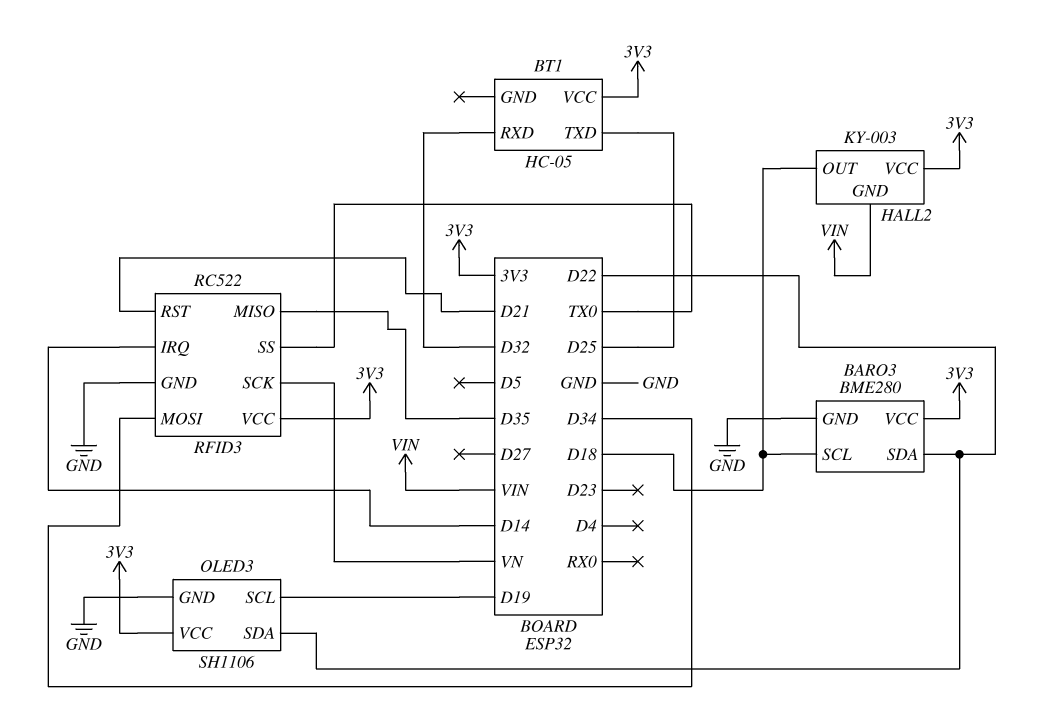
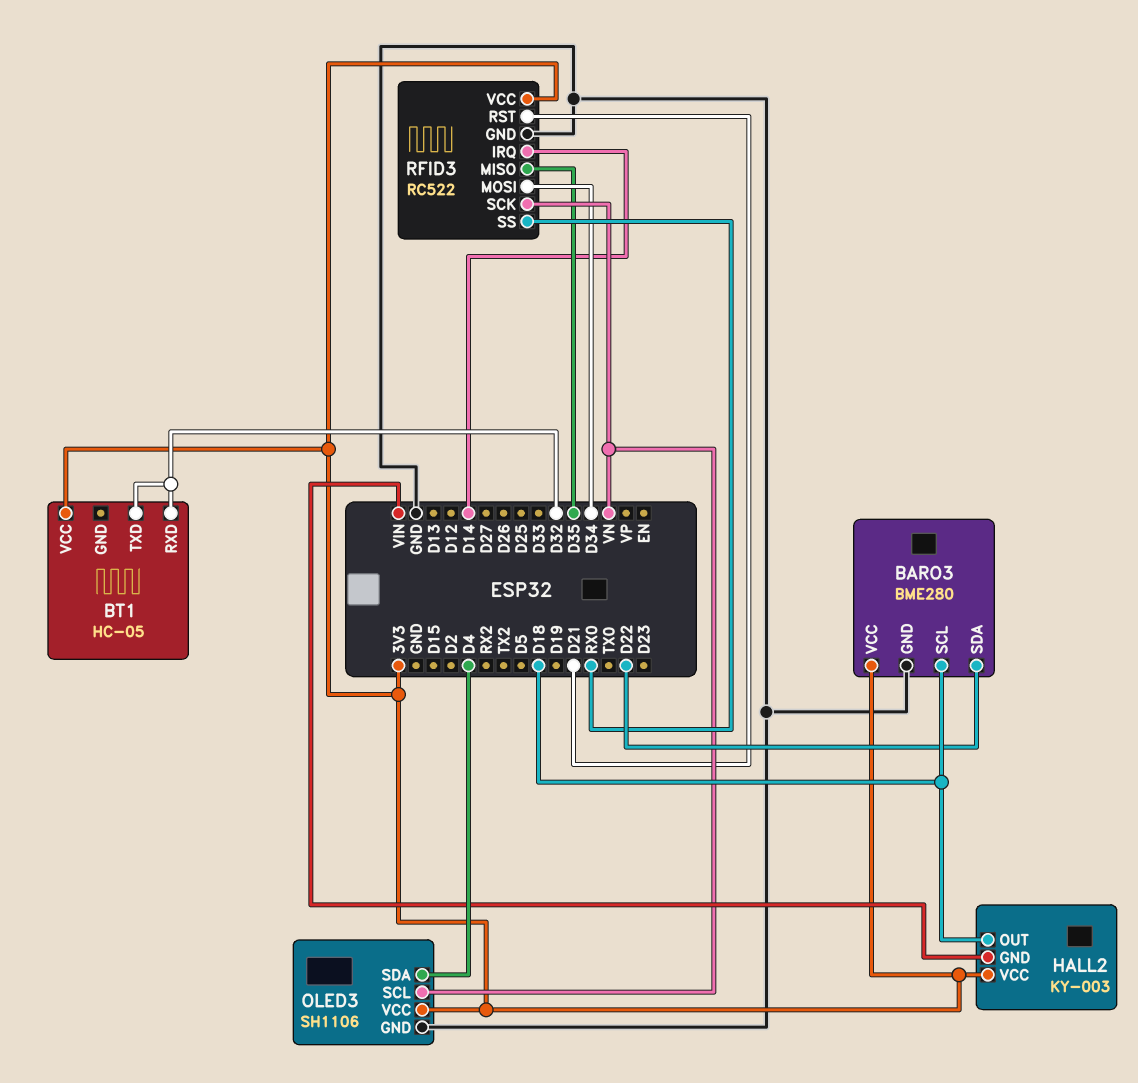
BT1 pin TXD: D25 -> D32
OLED3 pin SCL: D19 -> VN
OLED3 pin SDA: D22 -> D4
RFID3 pin SS: TX0 -> RX0

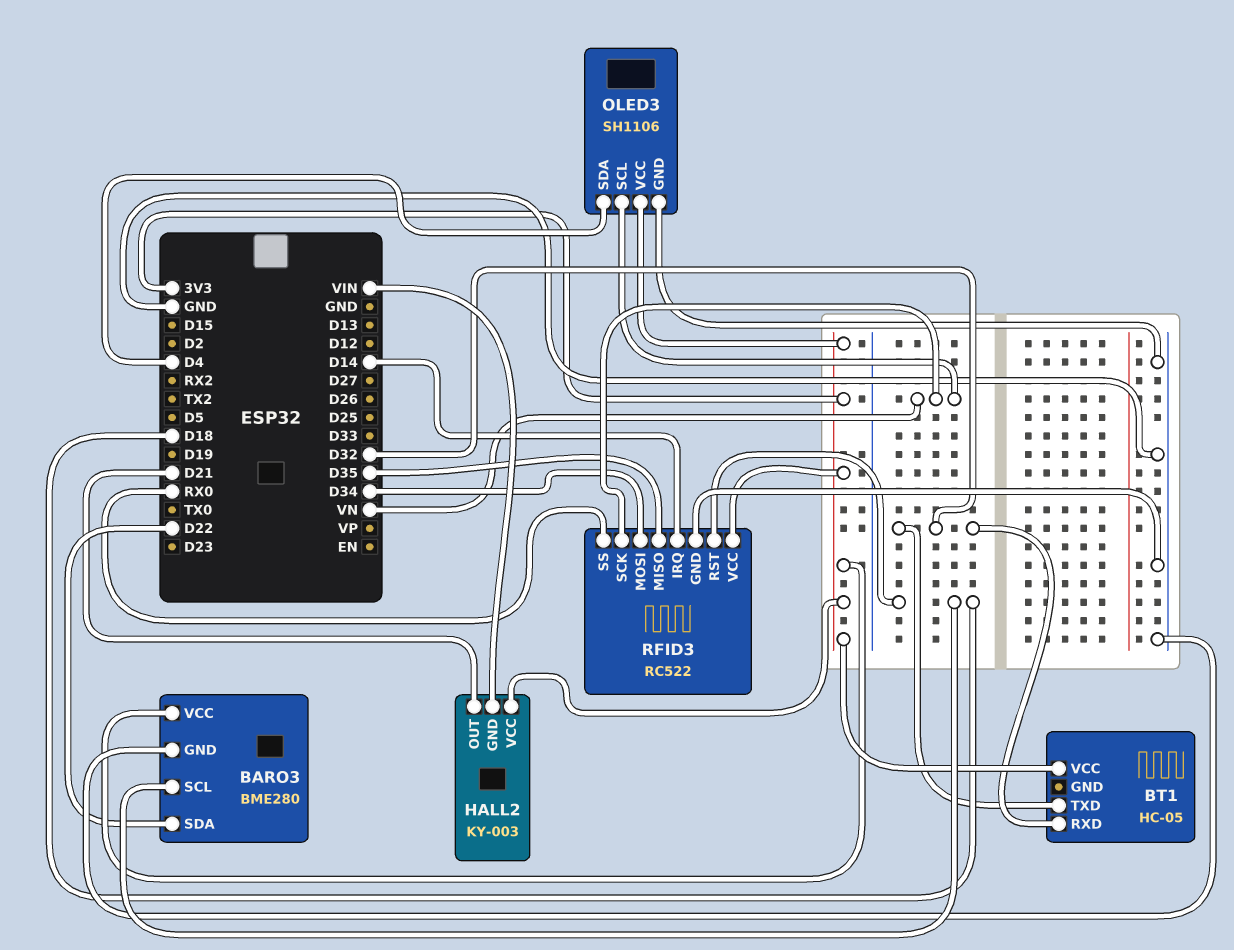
HALL2 pin OUT: D18 -> D21
RFID3 pin RST: D21 -> D18

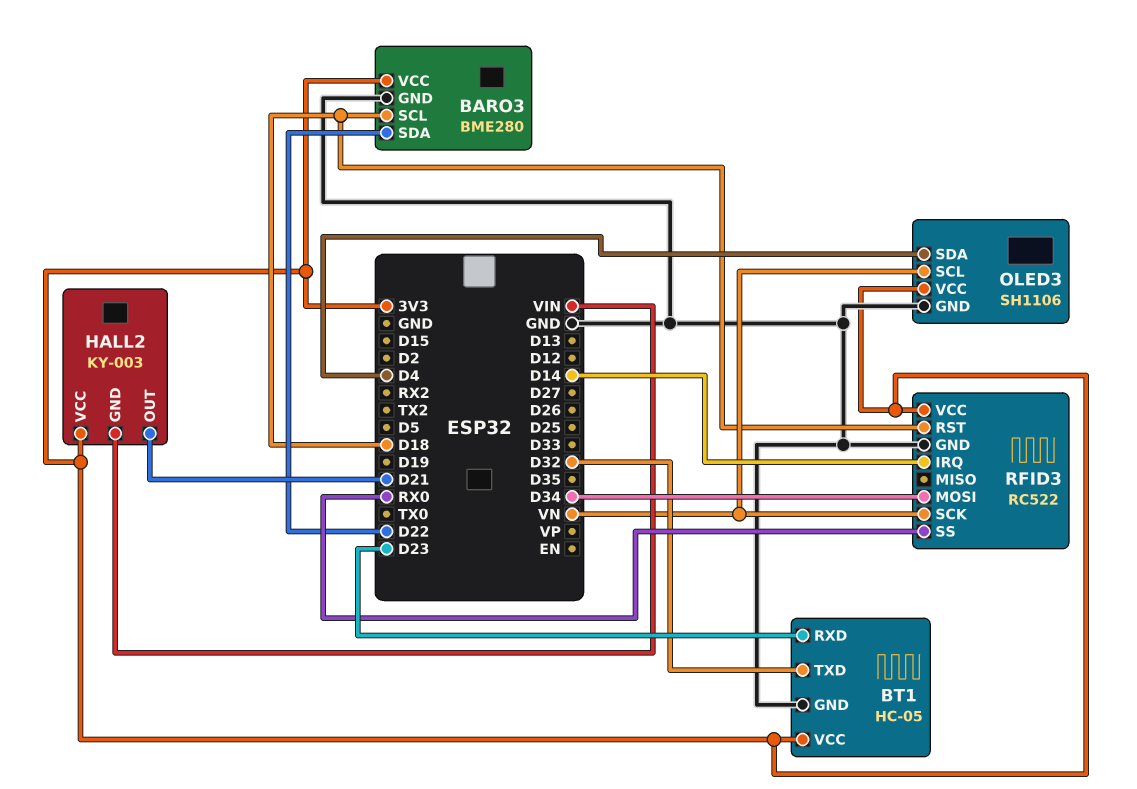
BT1 pin GND: none -> GND
BT1 pin RXD: D32 -> D23
RFID3 pin MISO: D35 -> none

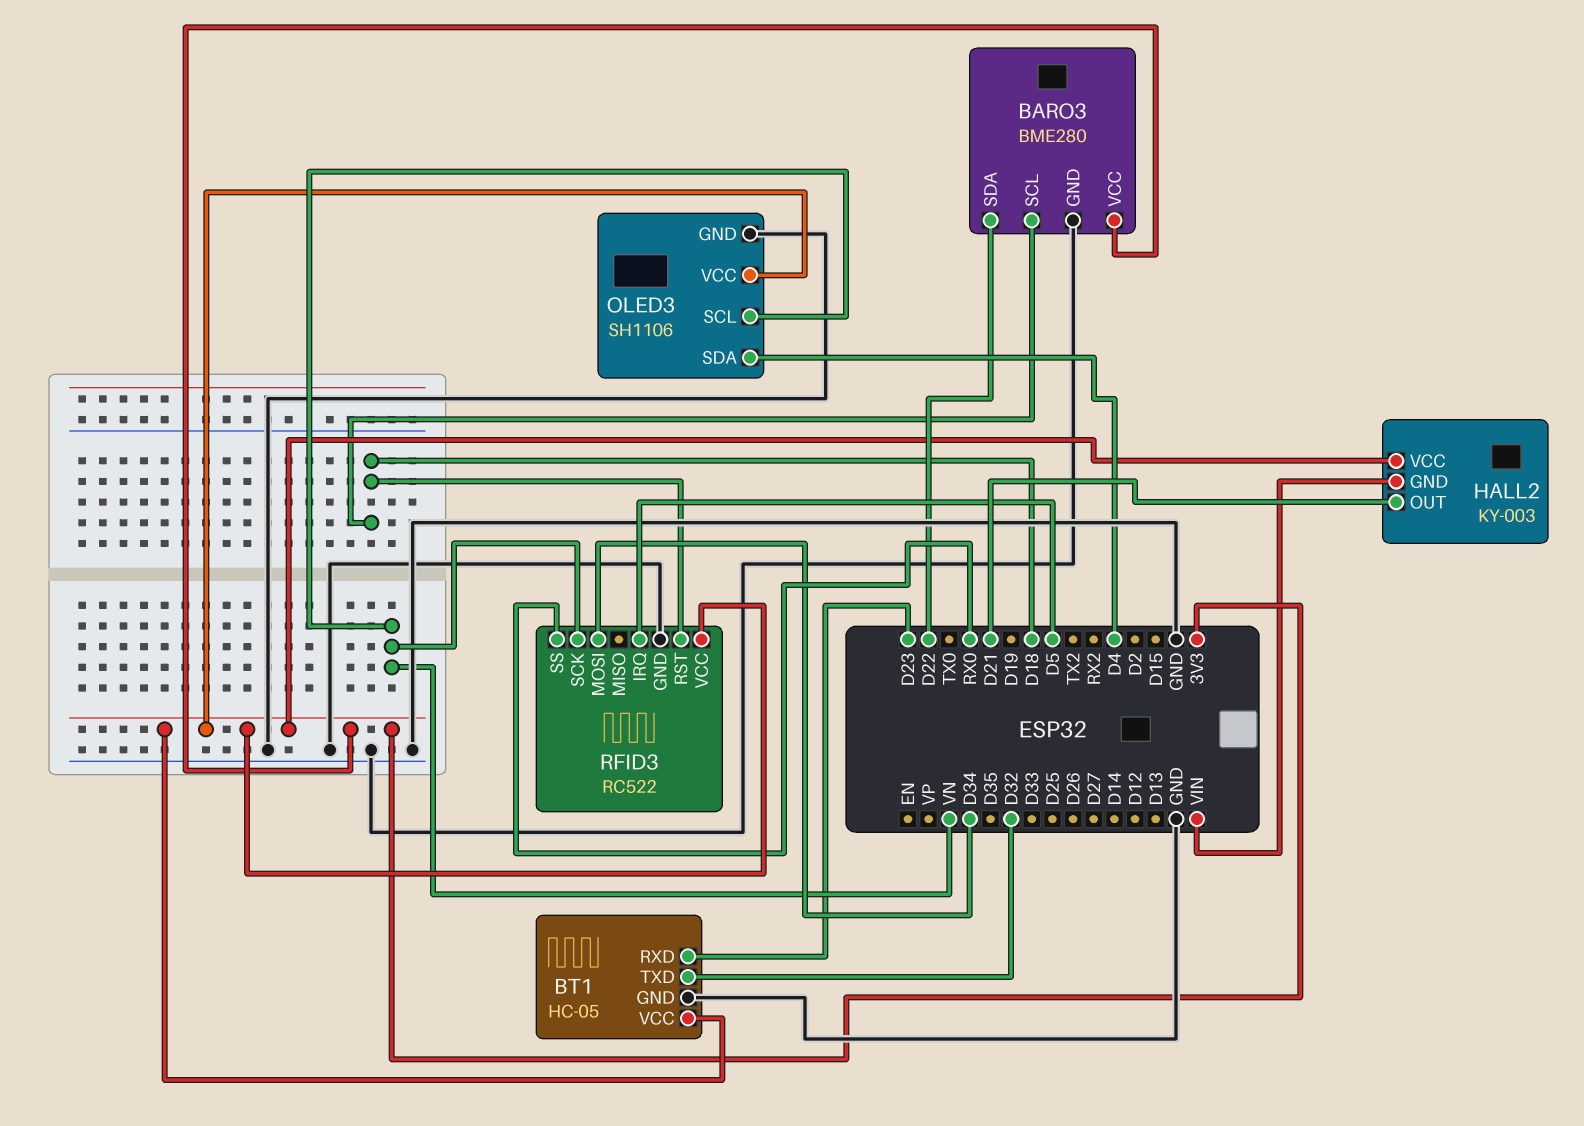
RFID3 pin IRQ: D14 -> D5

